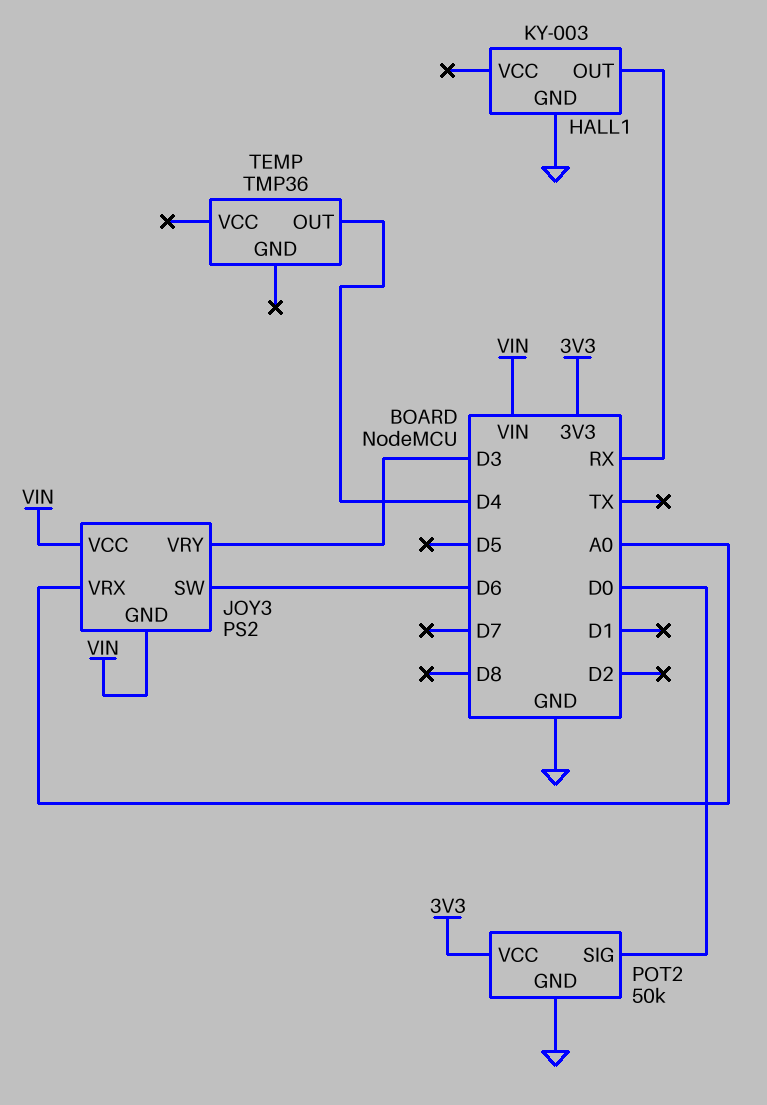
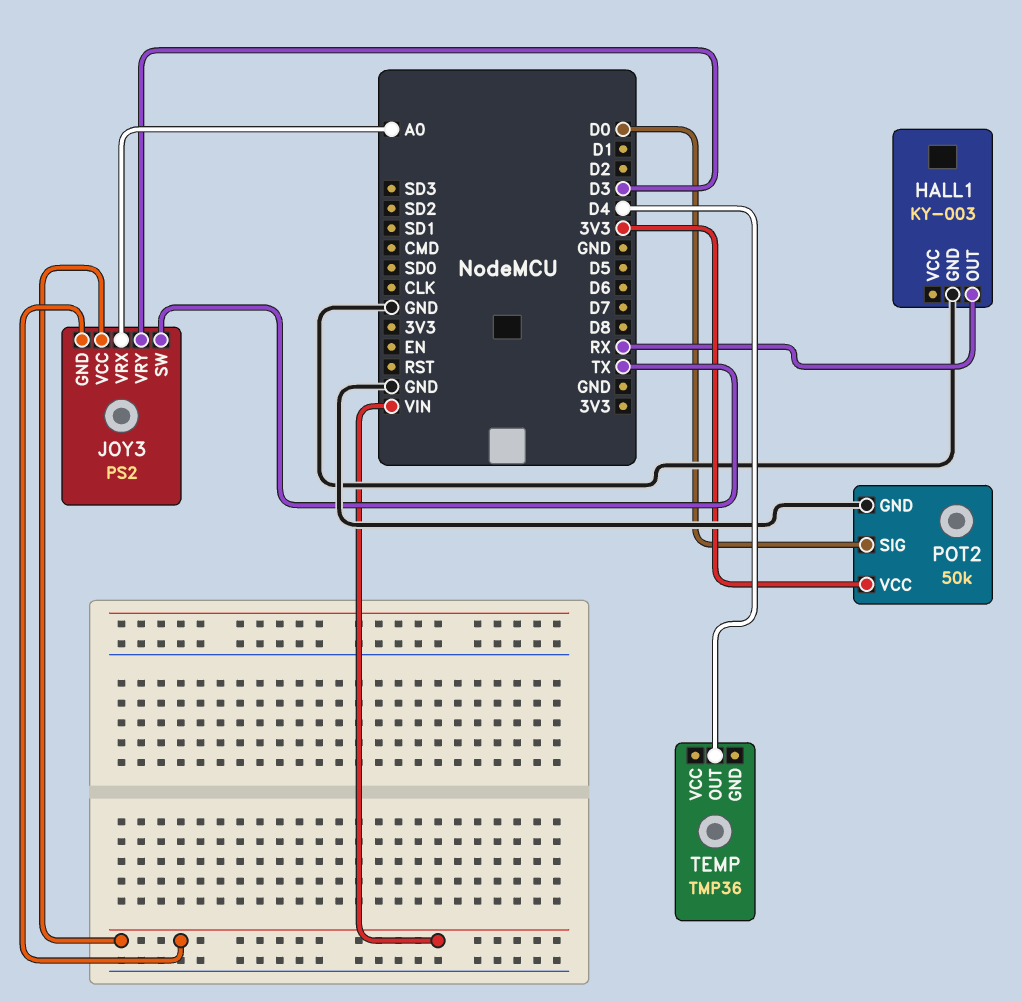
JOY3 pin SW: D6 -> TX

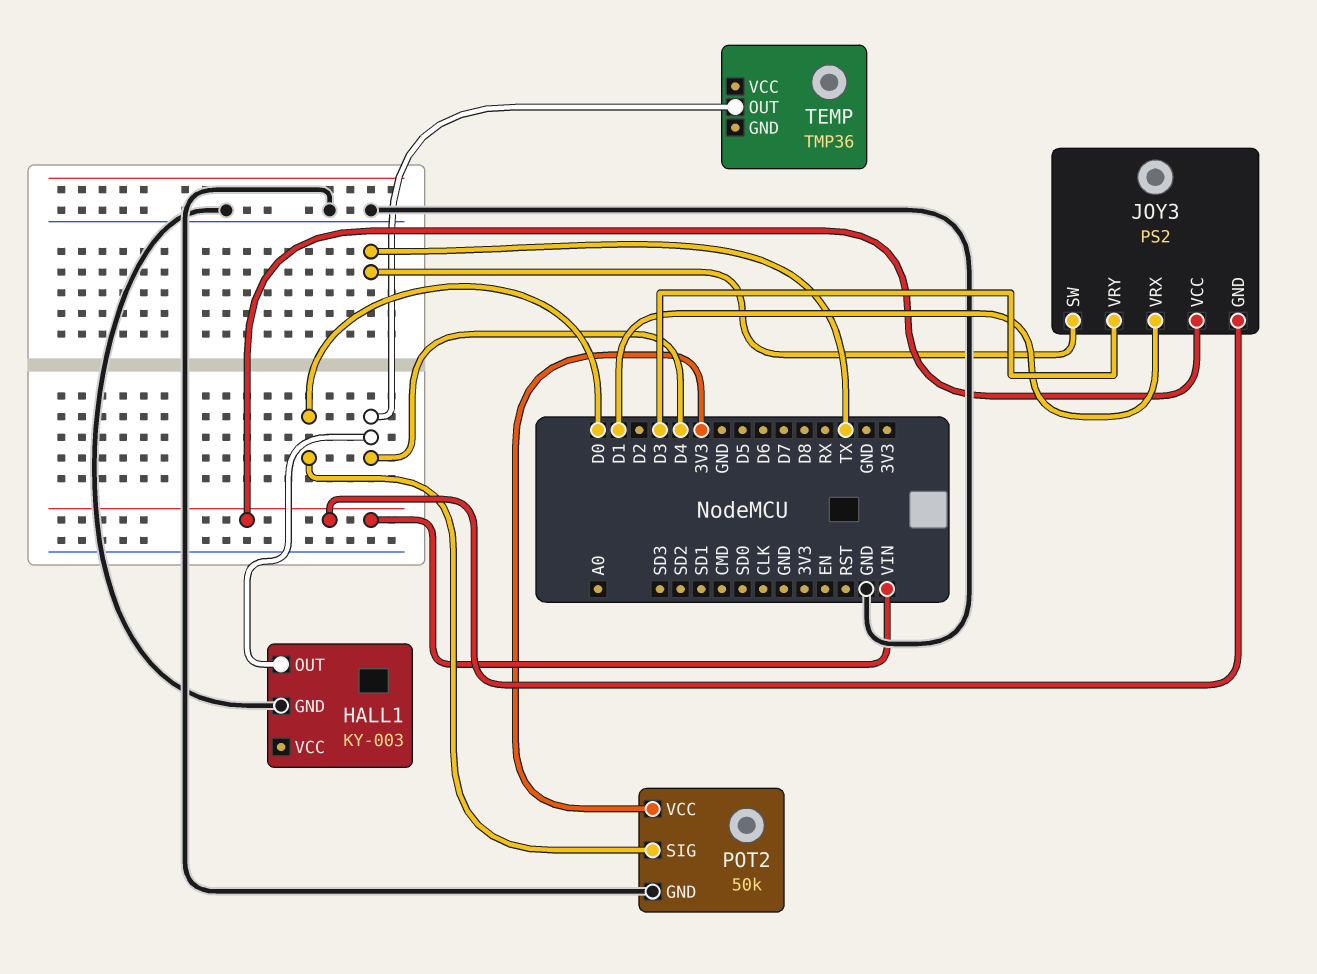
HALL1 pin OUT: RX -> D4
JOY3 pin VRX: A0 -> D1

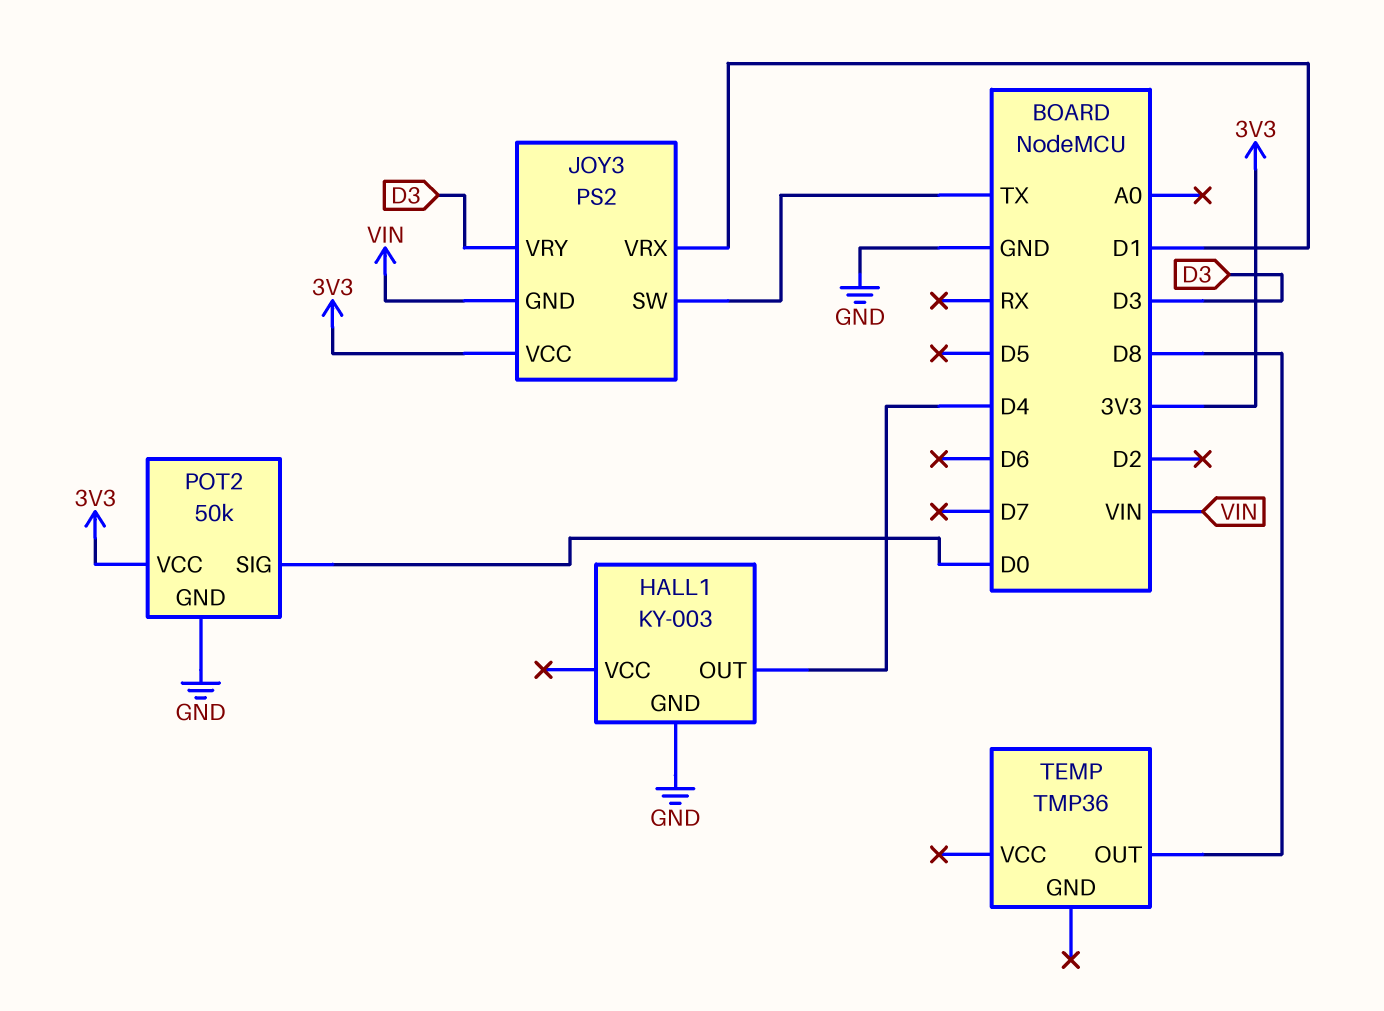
JOY3 pin VCC: VIN -> 3V3
TEMP pin OUT: D4 -> D8

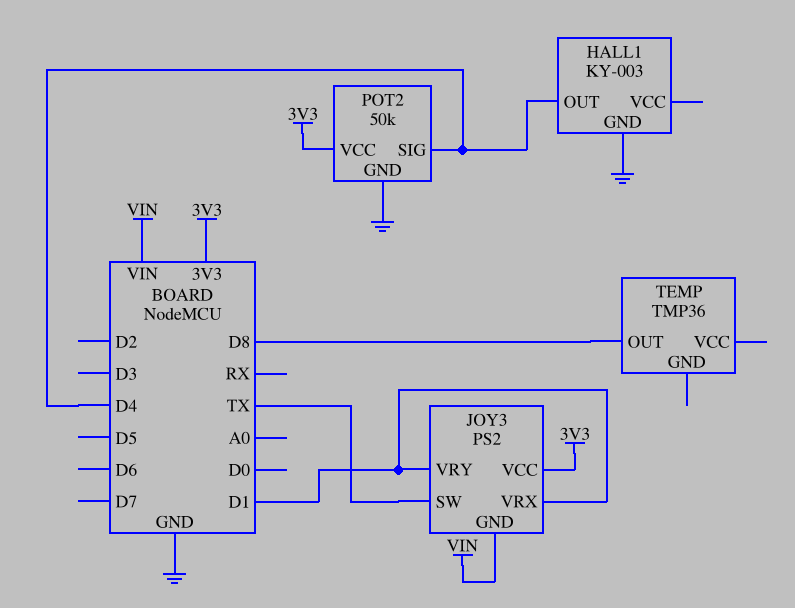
JOY3 pin VRY: D3 -> D1
POT2 pin SIG: D0 -> D4

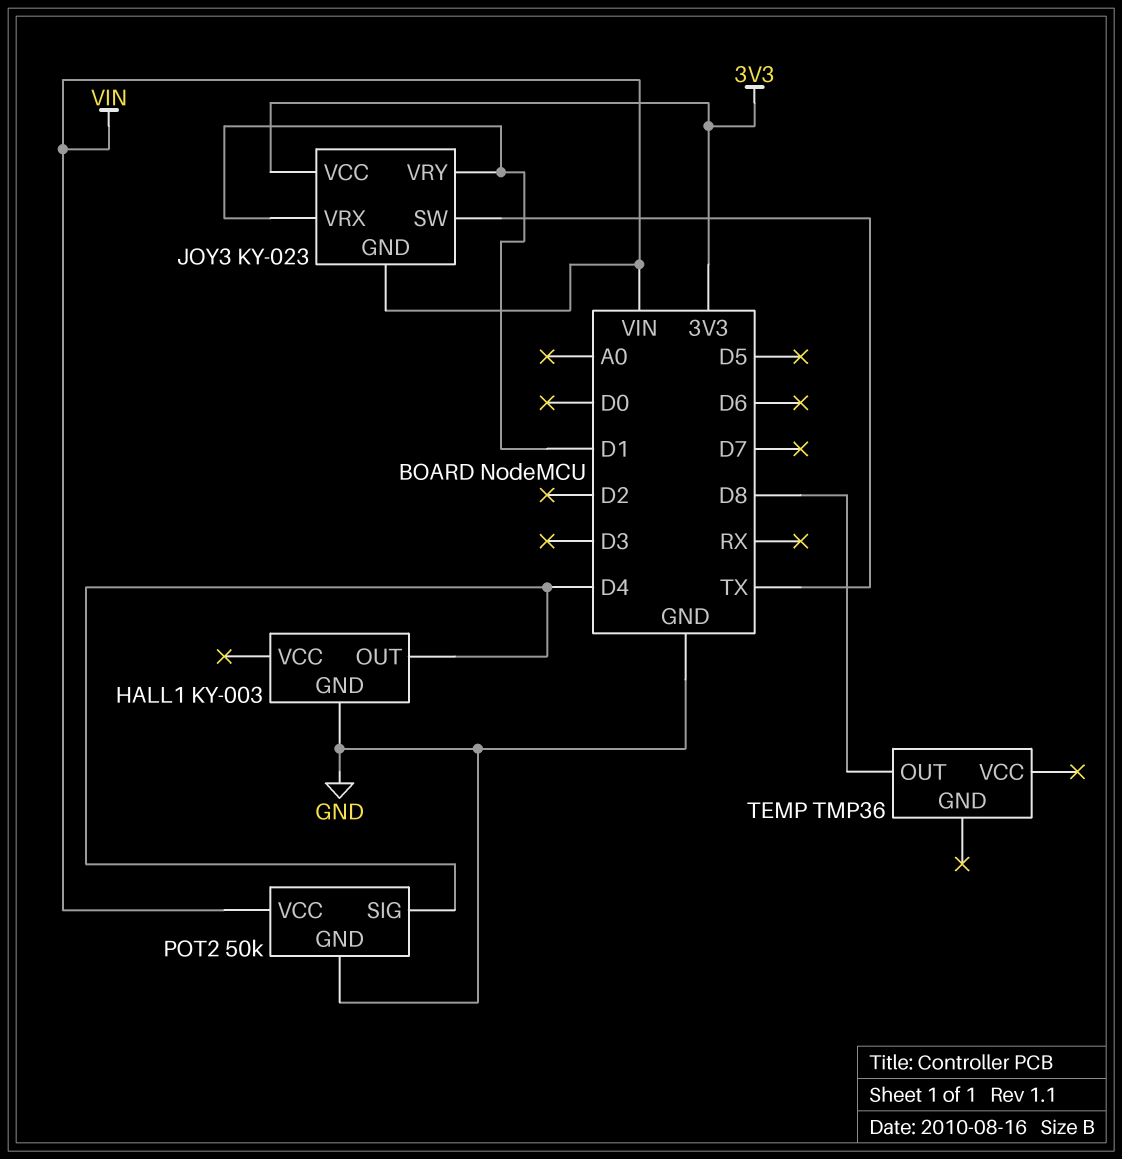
JOY3: PS2 -> KY-023
POT2 pin VCC: 3V3 -> VIN

